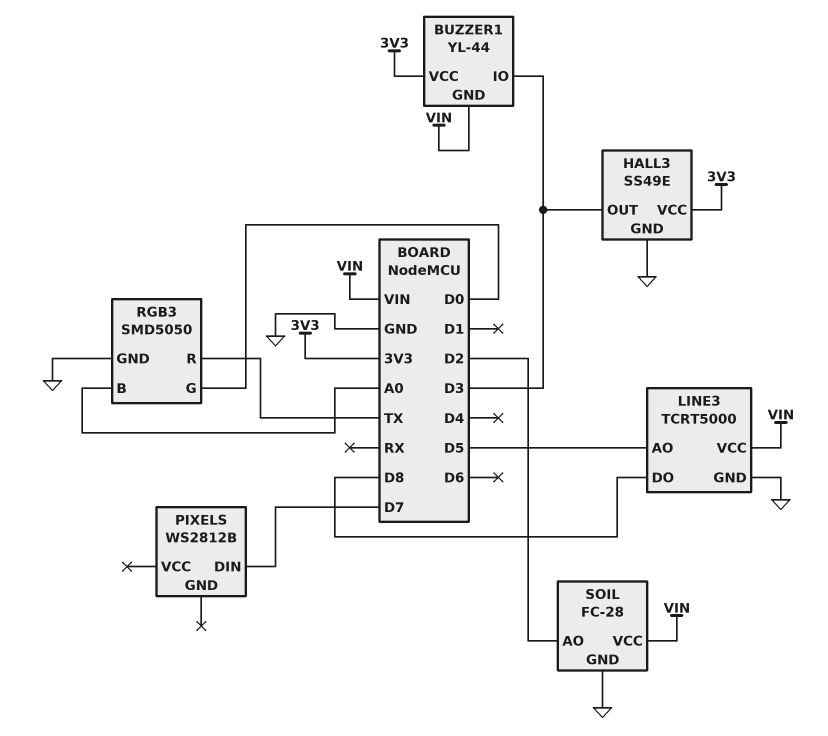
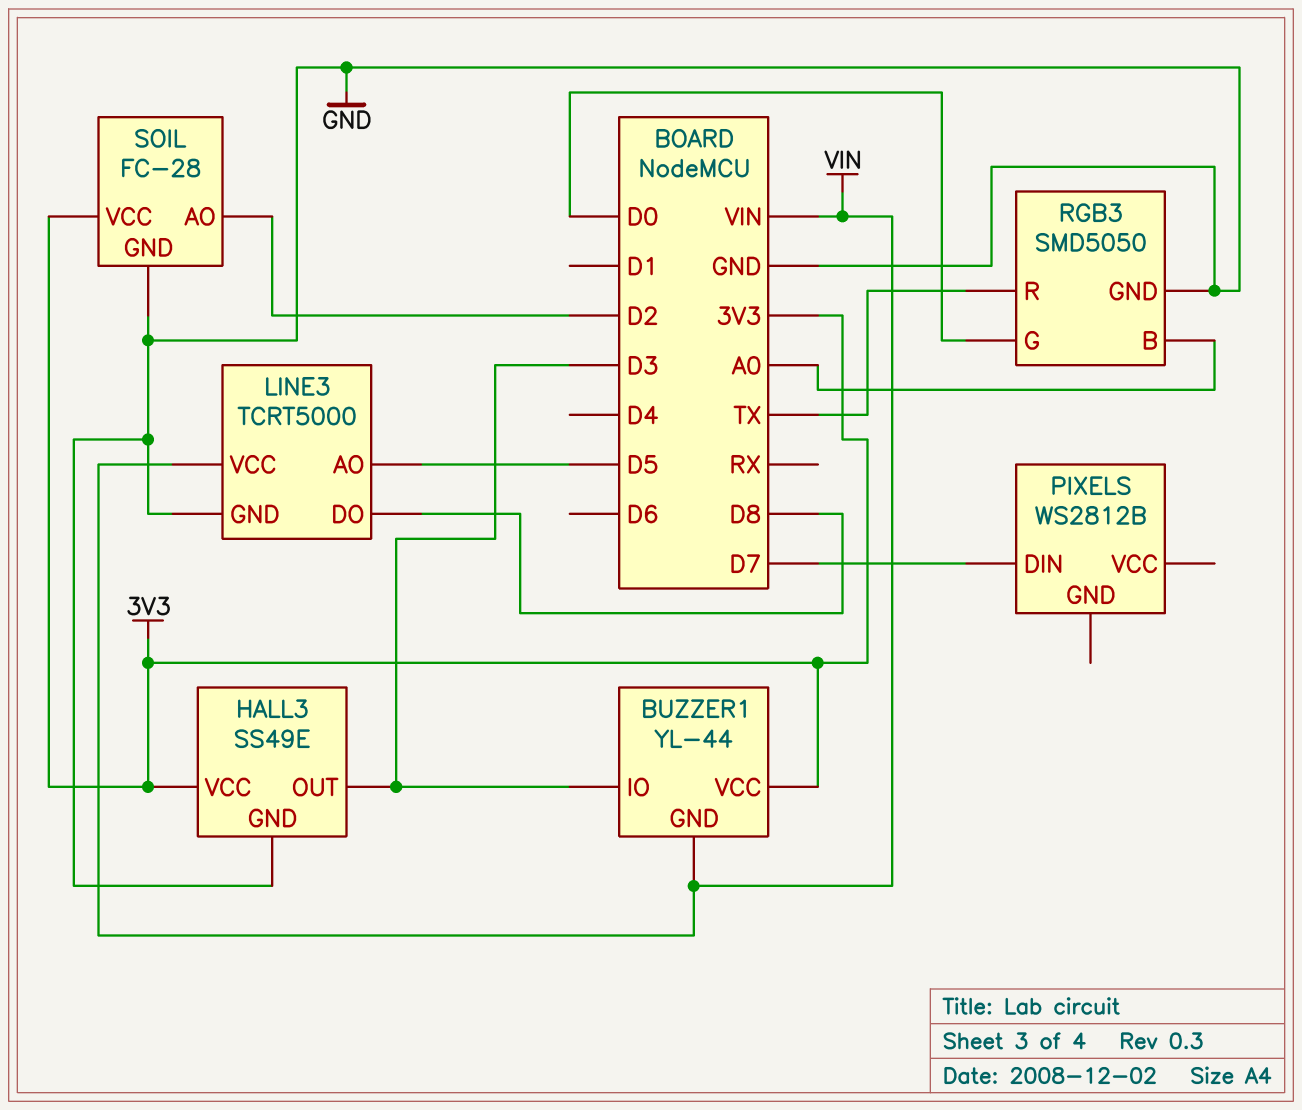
SOIL pin VCC: VIN -> 3V3

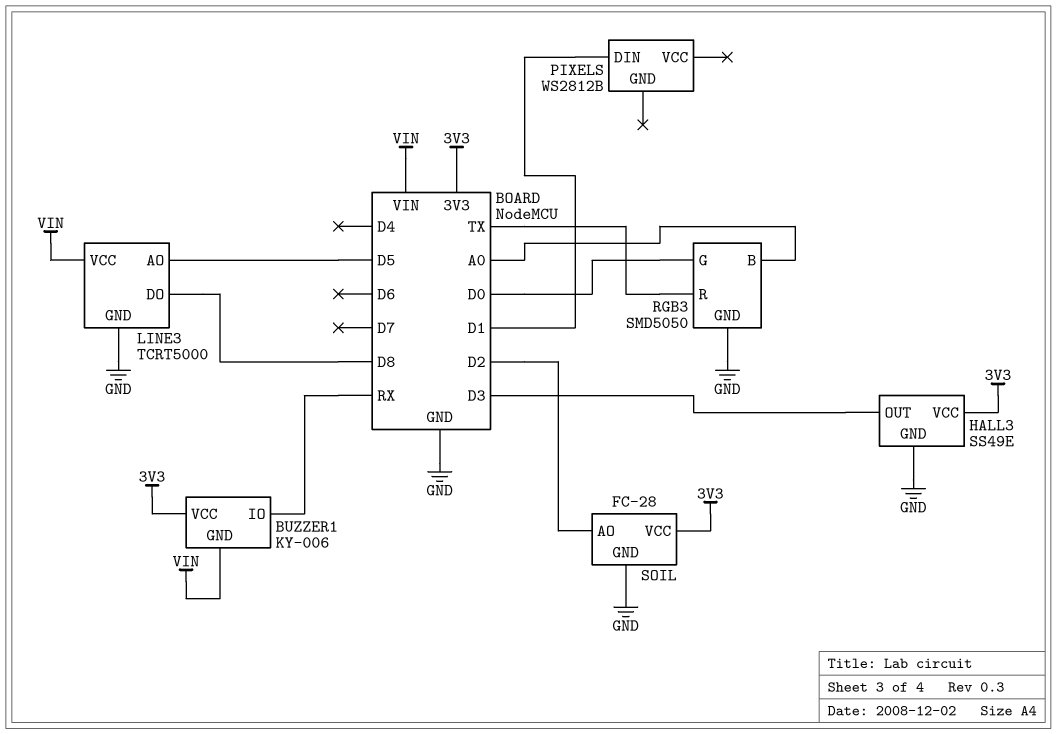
BUZZER1: YL-44 -> KY-006
BUZZER1 pin IO: D3 -> RX
PIXELS pin DIN: D7 -> D1

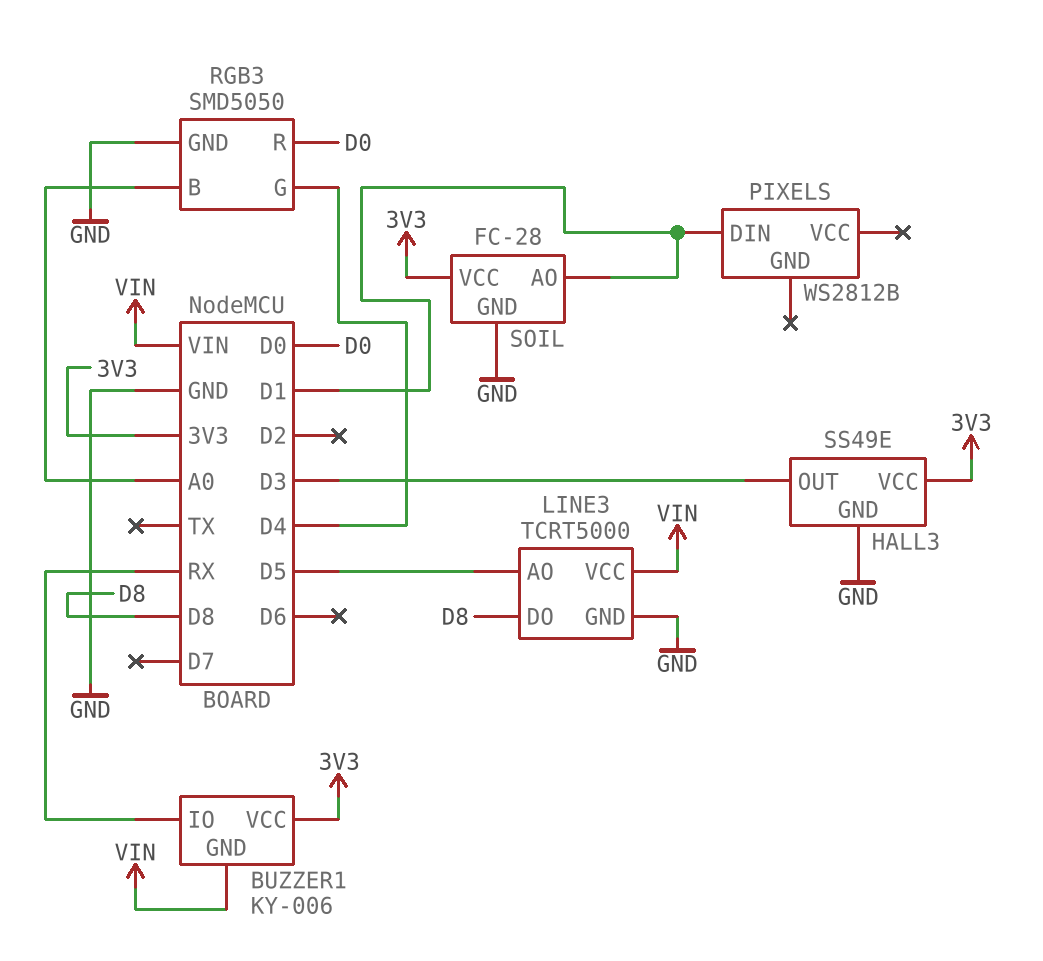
RGB3 pin G: D0 -> D4
RGB3 pin R: TX -> D0
SOIL pin AO: D2 -> D1

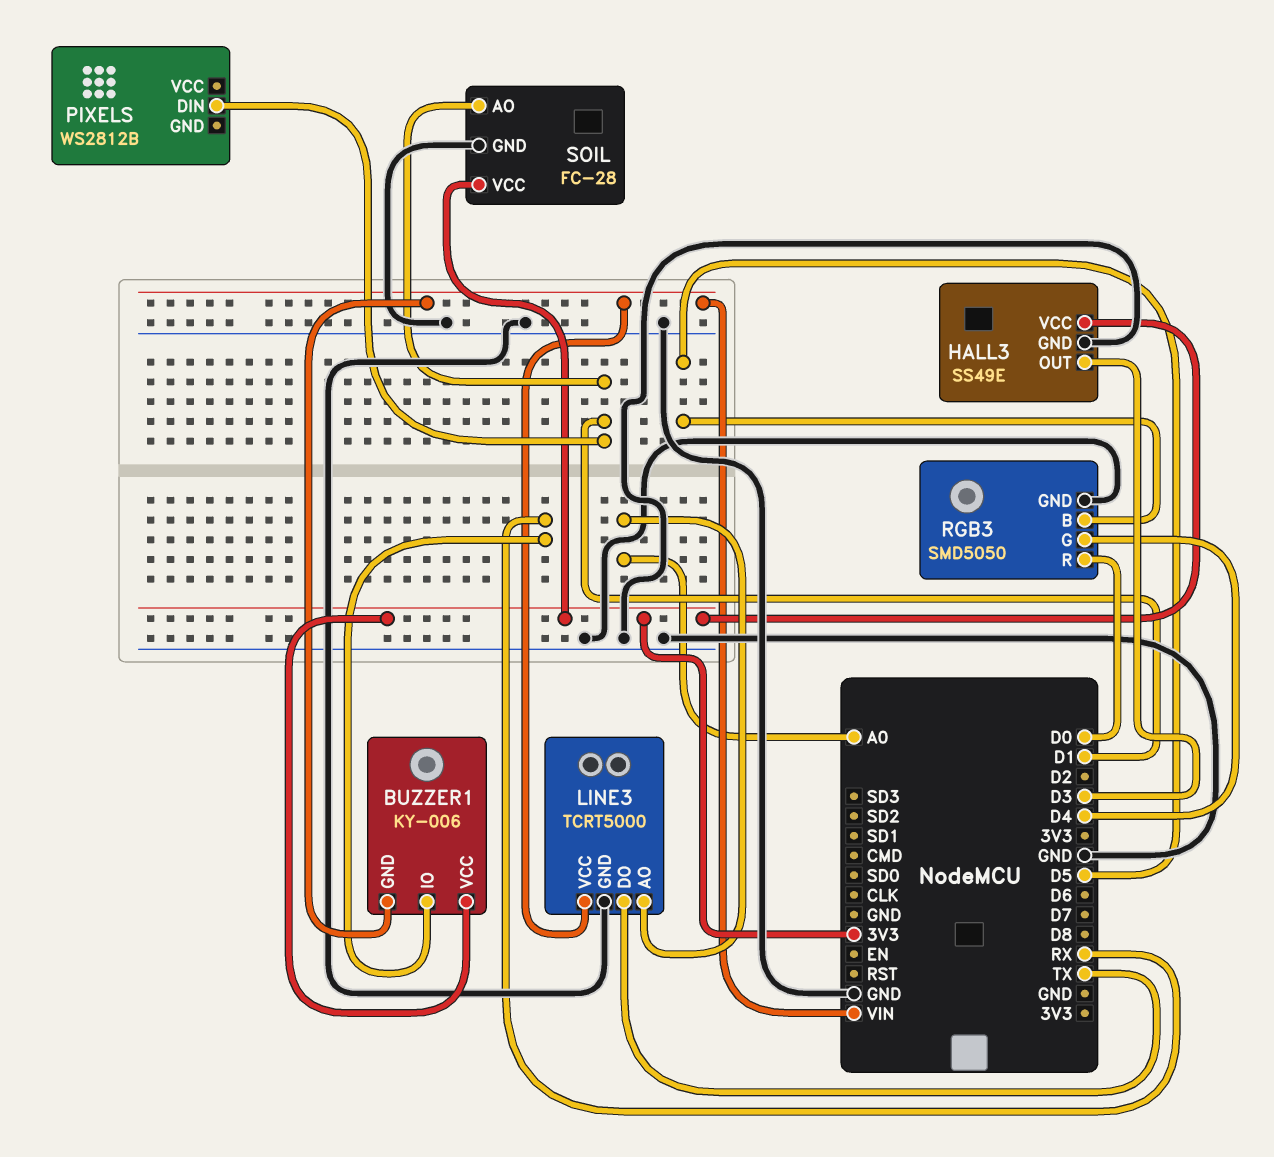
LINE3 pin AO: D5 -> A0
LINE3 pin DO: D8 -> TX
RGB3 pin B: A0 -> D5

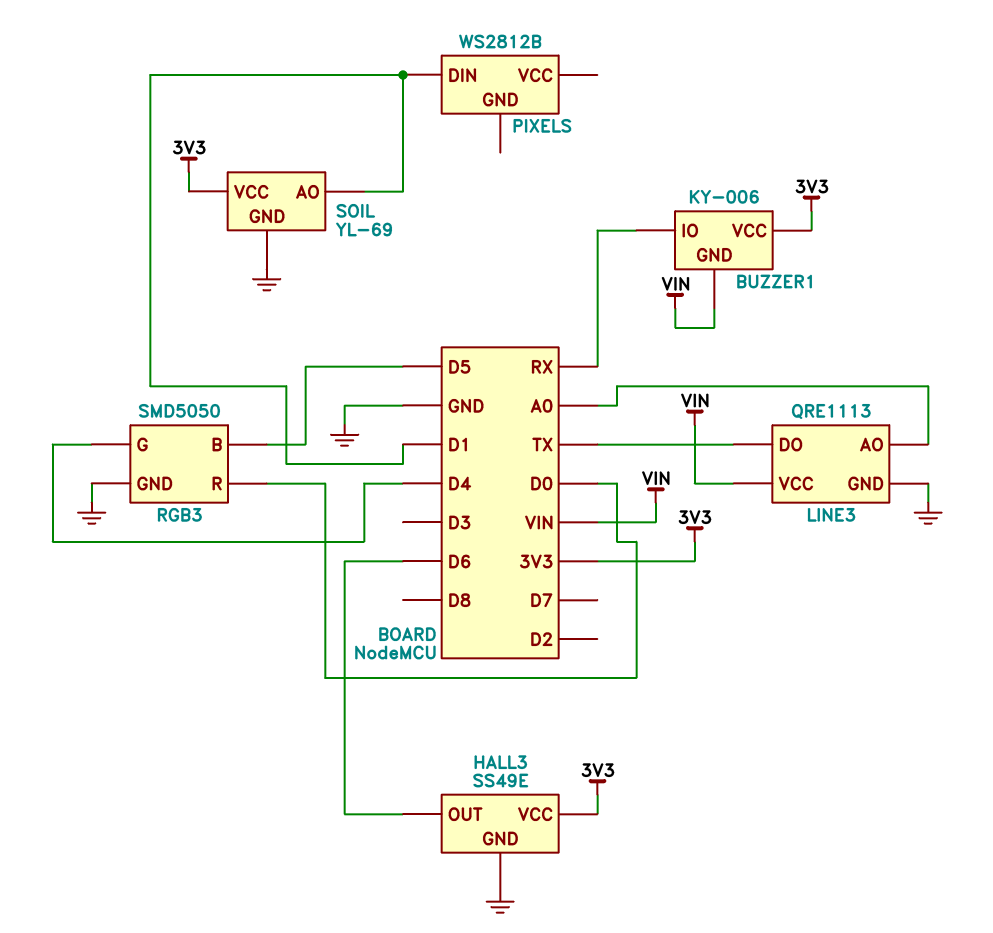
HALL3 pin OUT: D3 -> D6
LINE3: TCRT5000 -> QRE1113
SOIL: FC-28 -> YL-69

